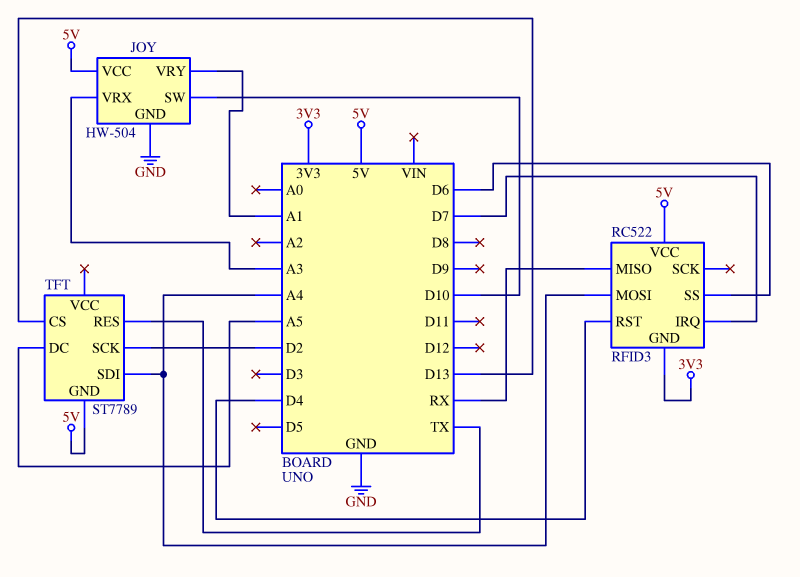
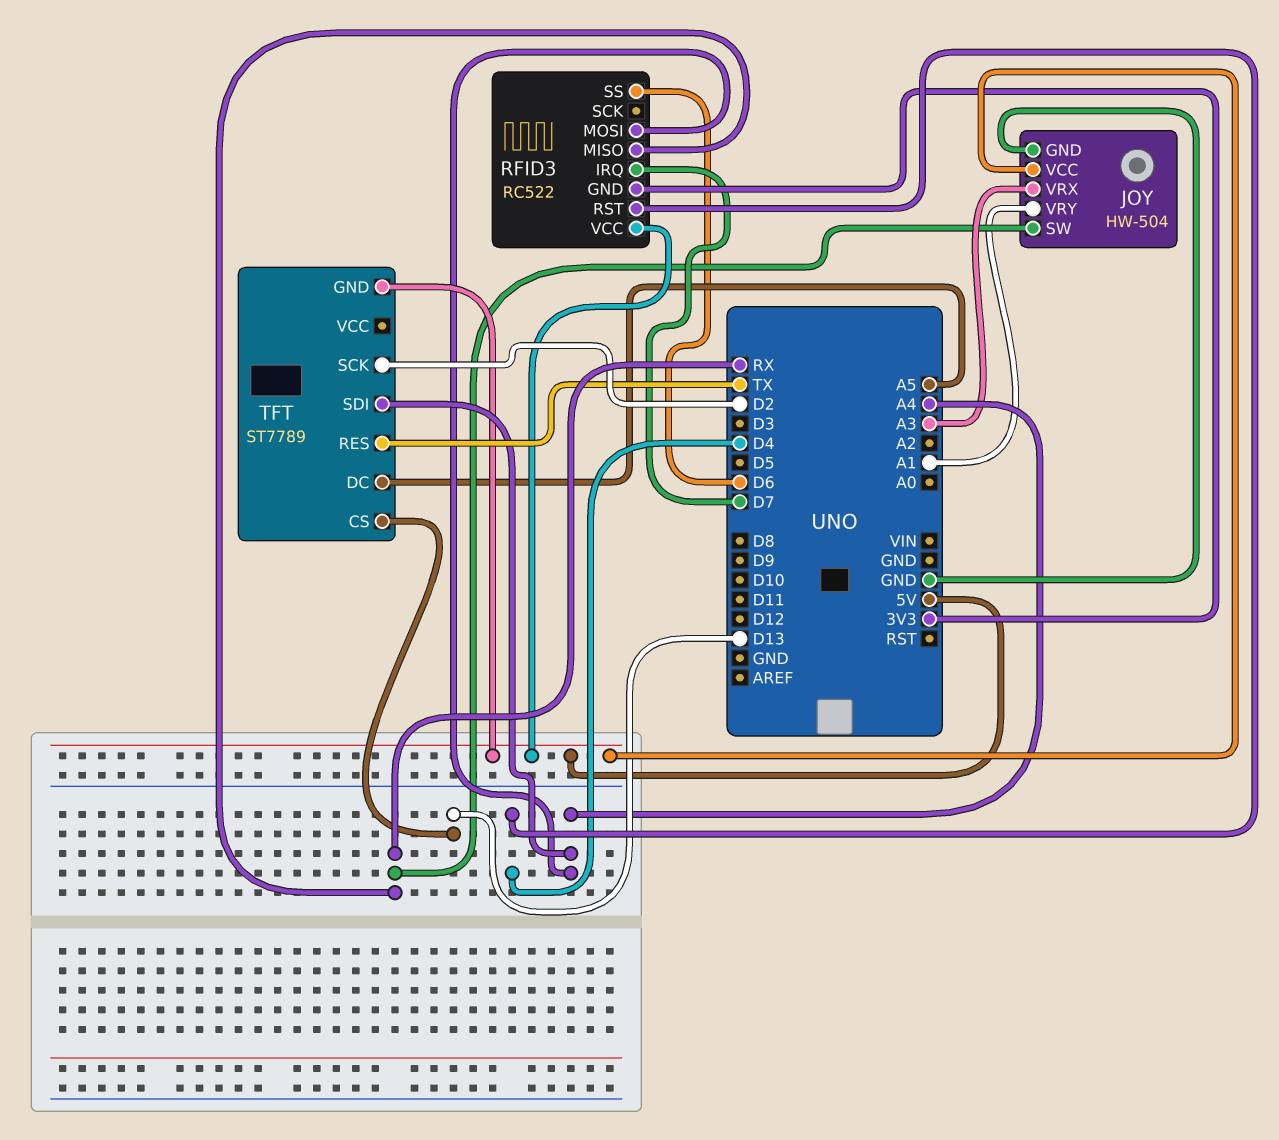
JOY pin SW: D10 -> RX

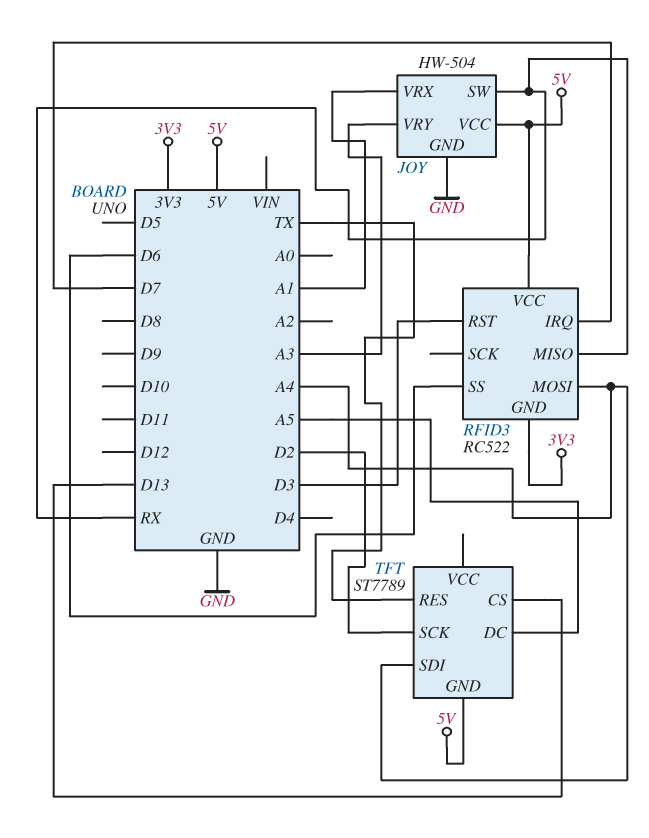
JOY pin VRX: A3 -> A1
JOY pin VRY: A1 -> A3
RFID3 pin RST: D4 -> D3

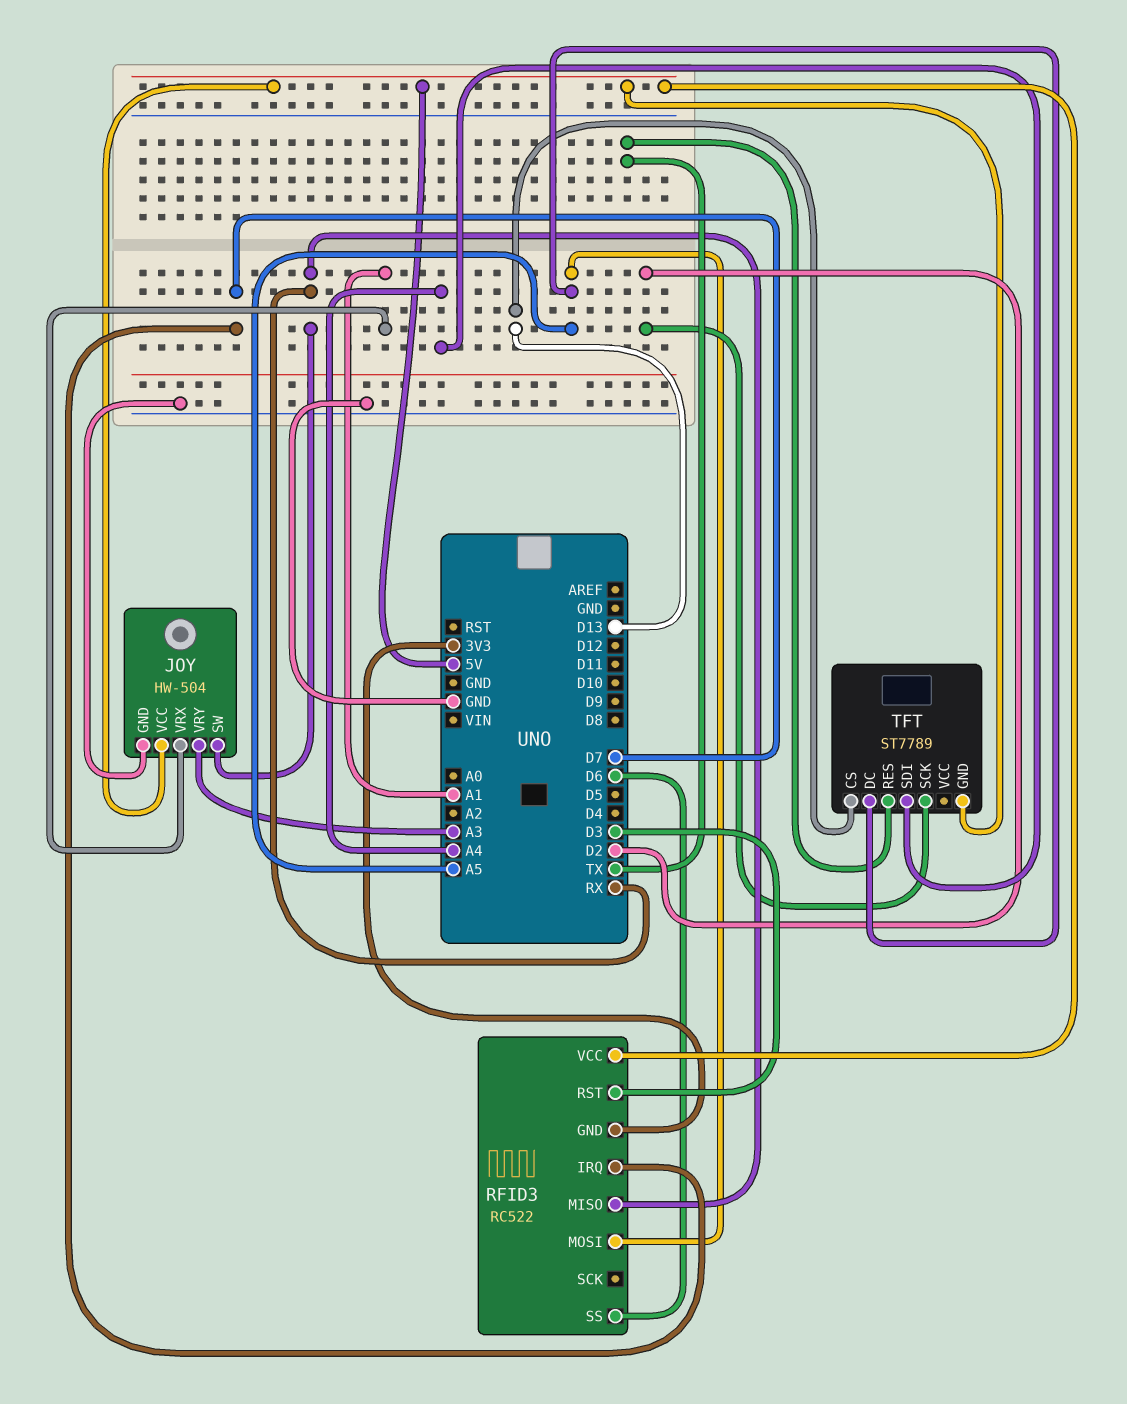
RFID3 pin MOSI: A4 -> A5

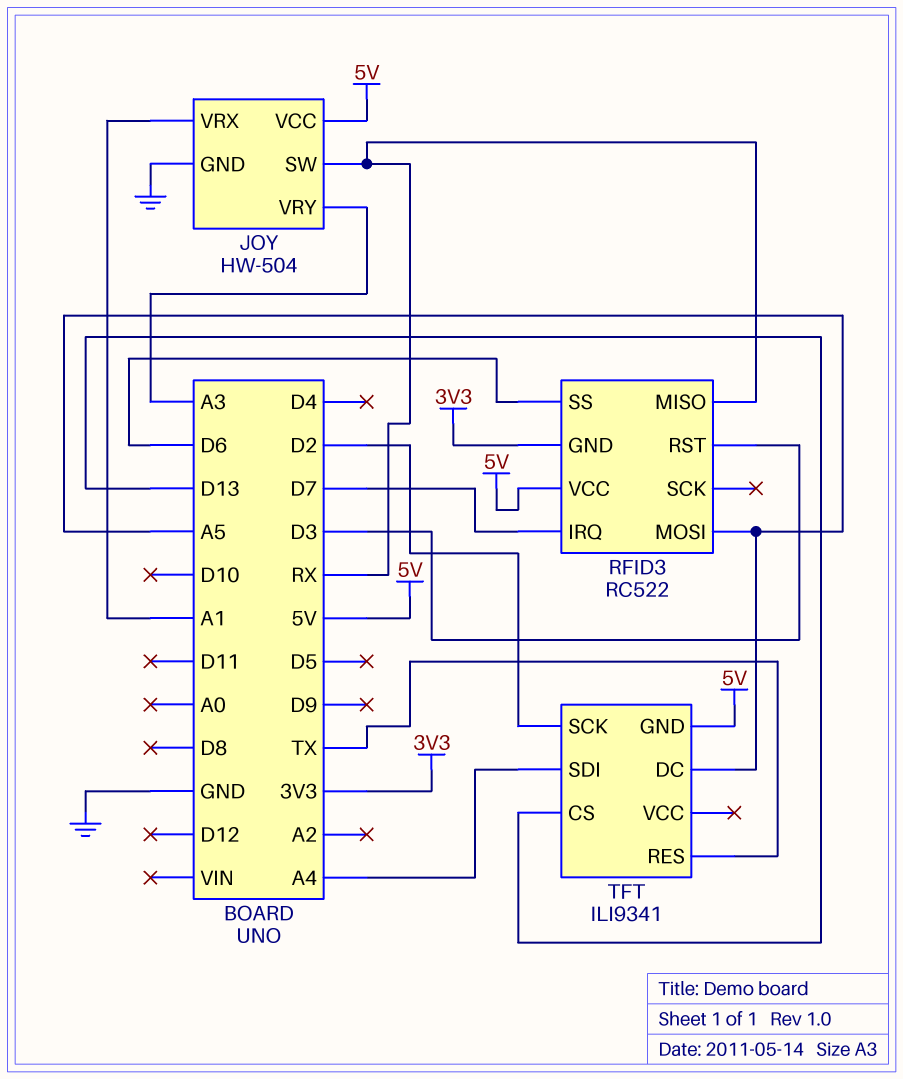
TFT: ST7789 -> ILI9341

